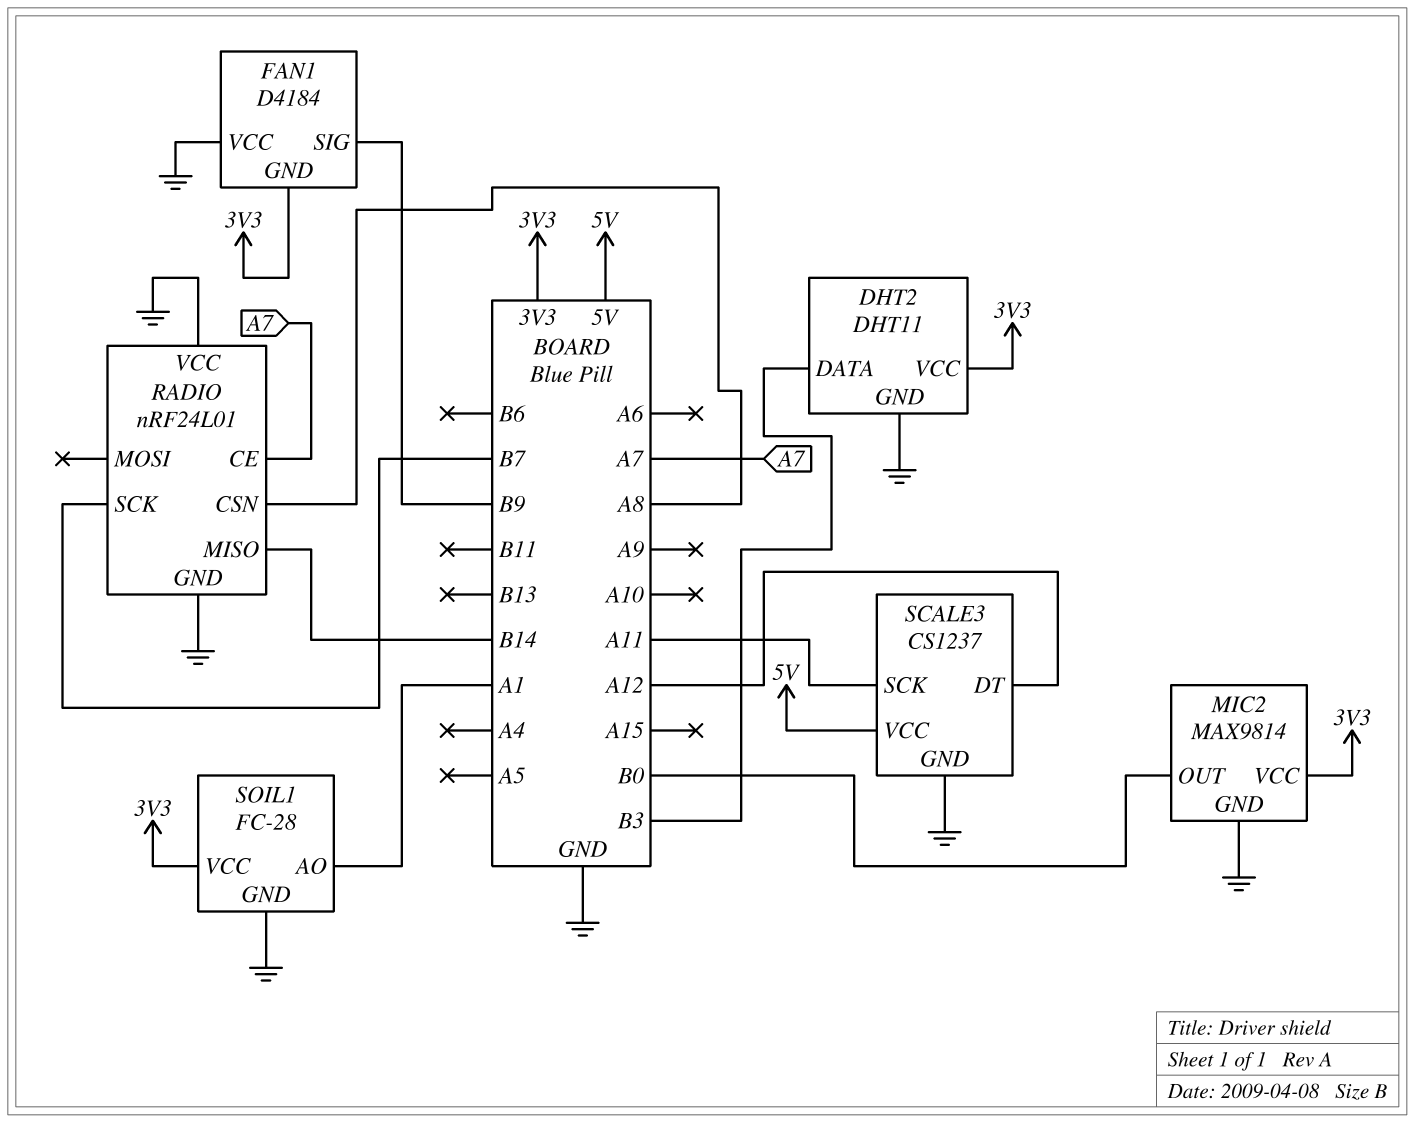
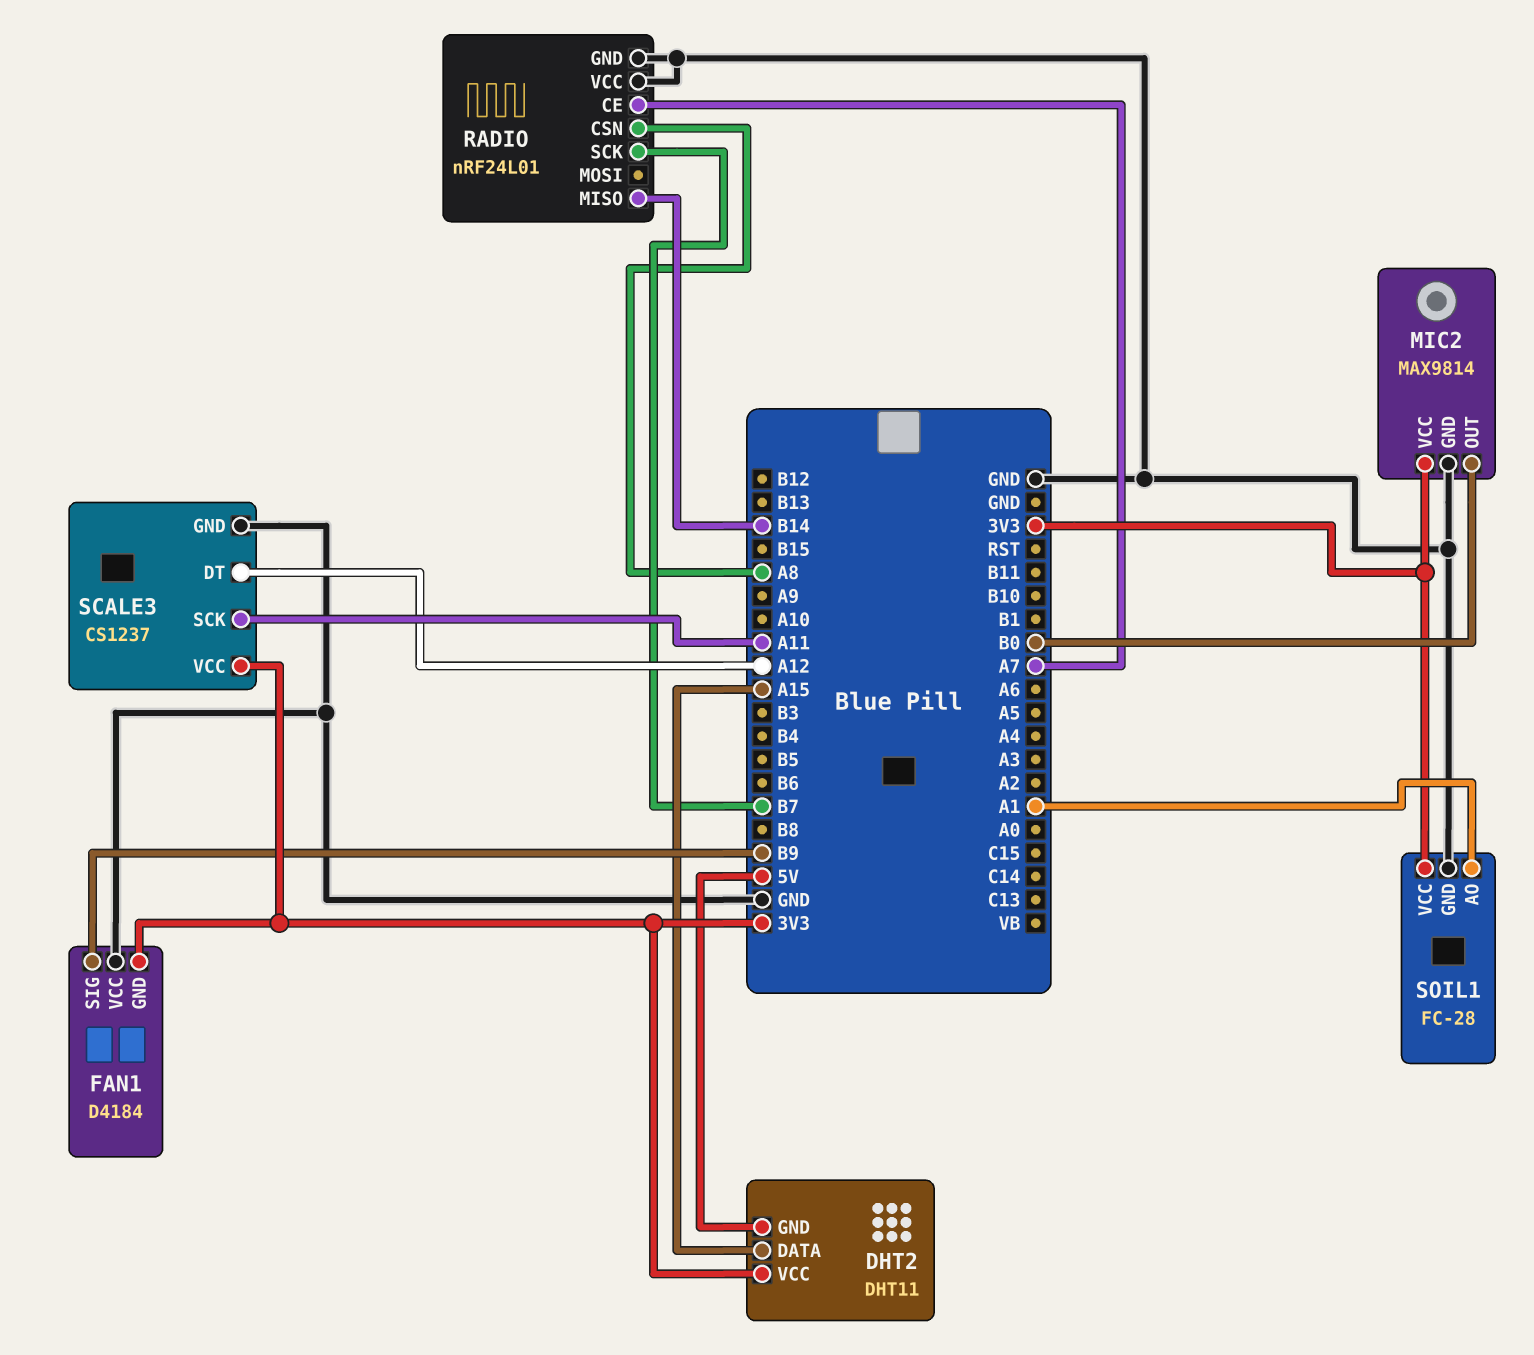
DHT2 pin DATA: B3 -> A15
DHT2 pin GND: GND -> 5V
SCALE3 pin VCC: 5V -> 3V3

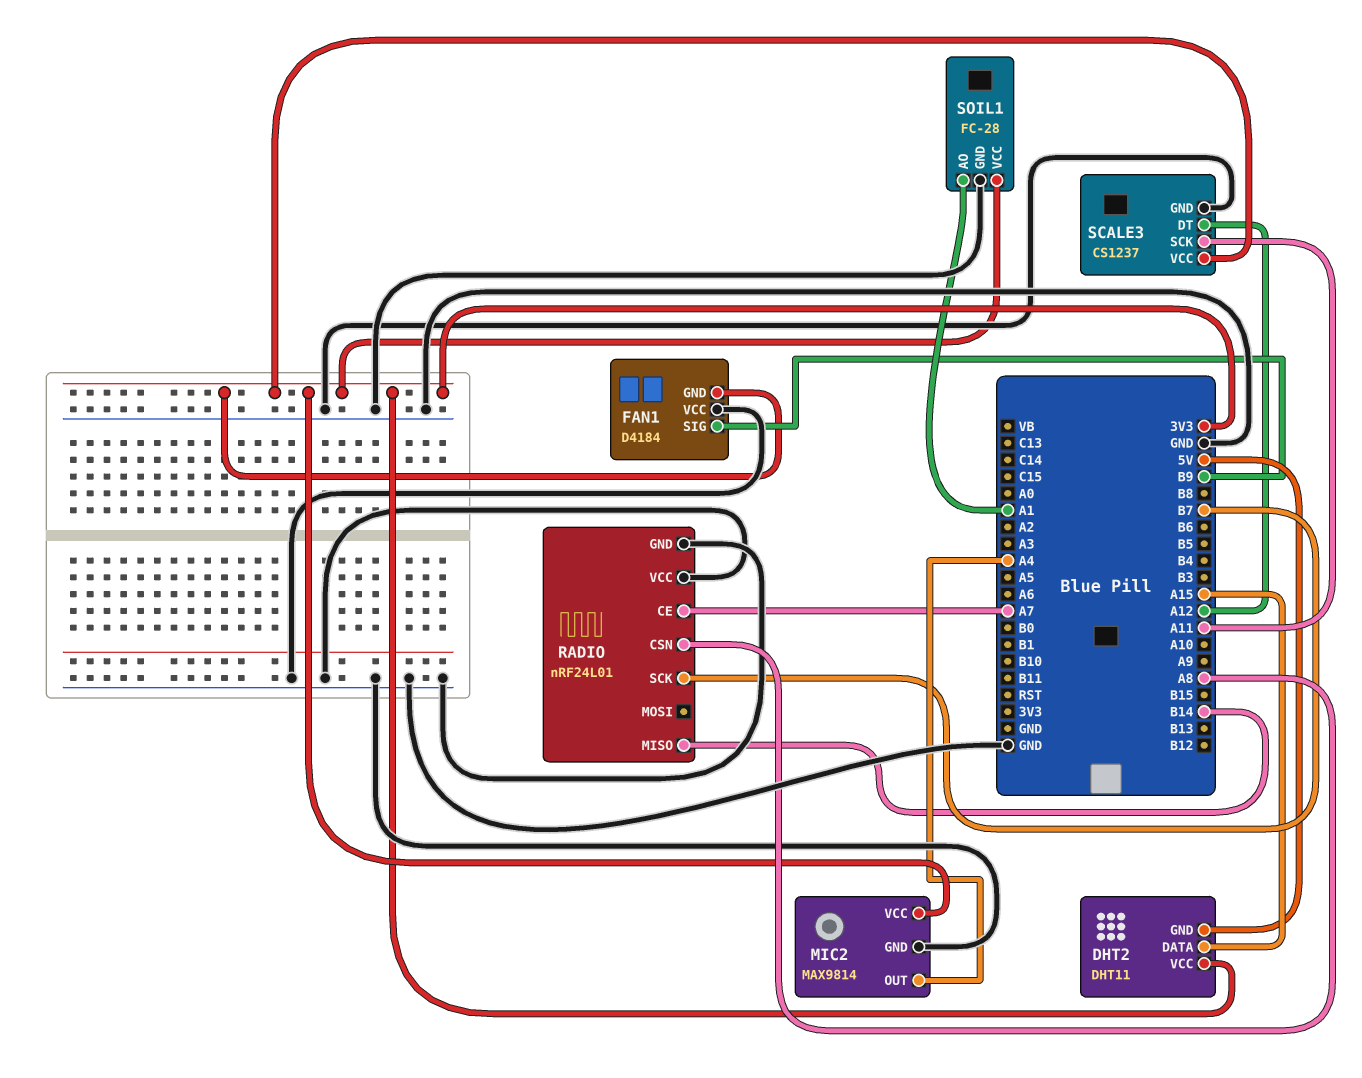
MIC2 pin OUT: B0 -> A4

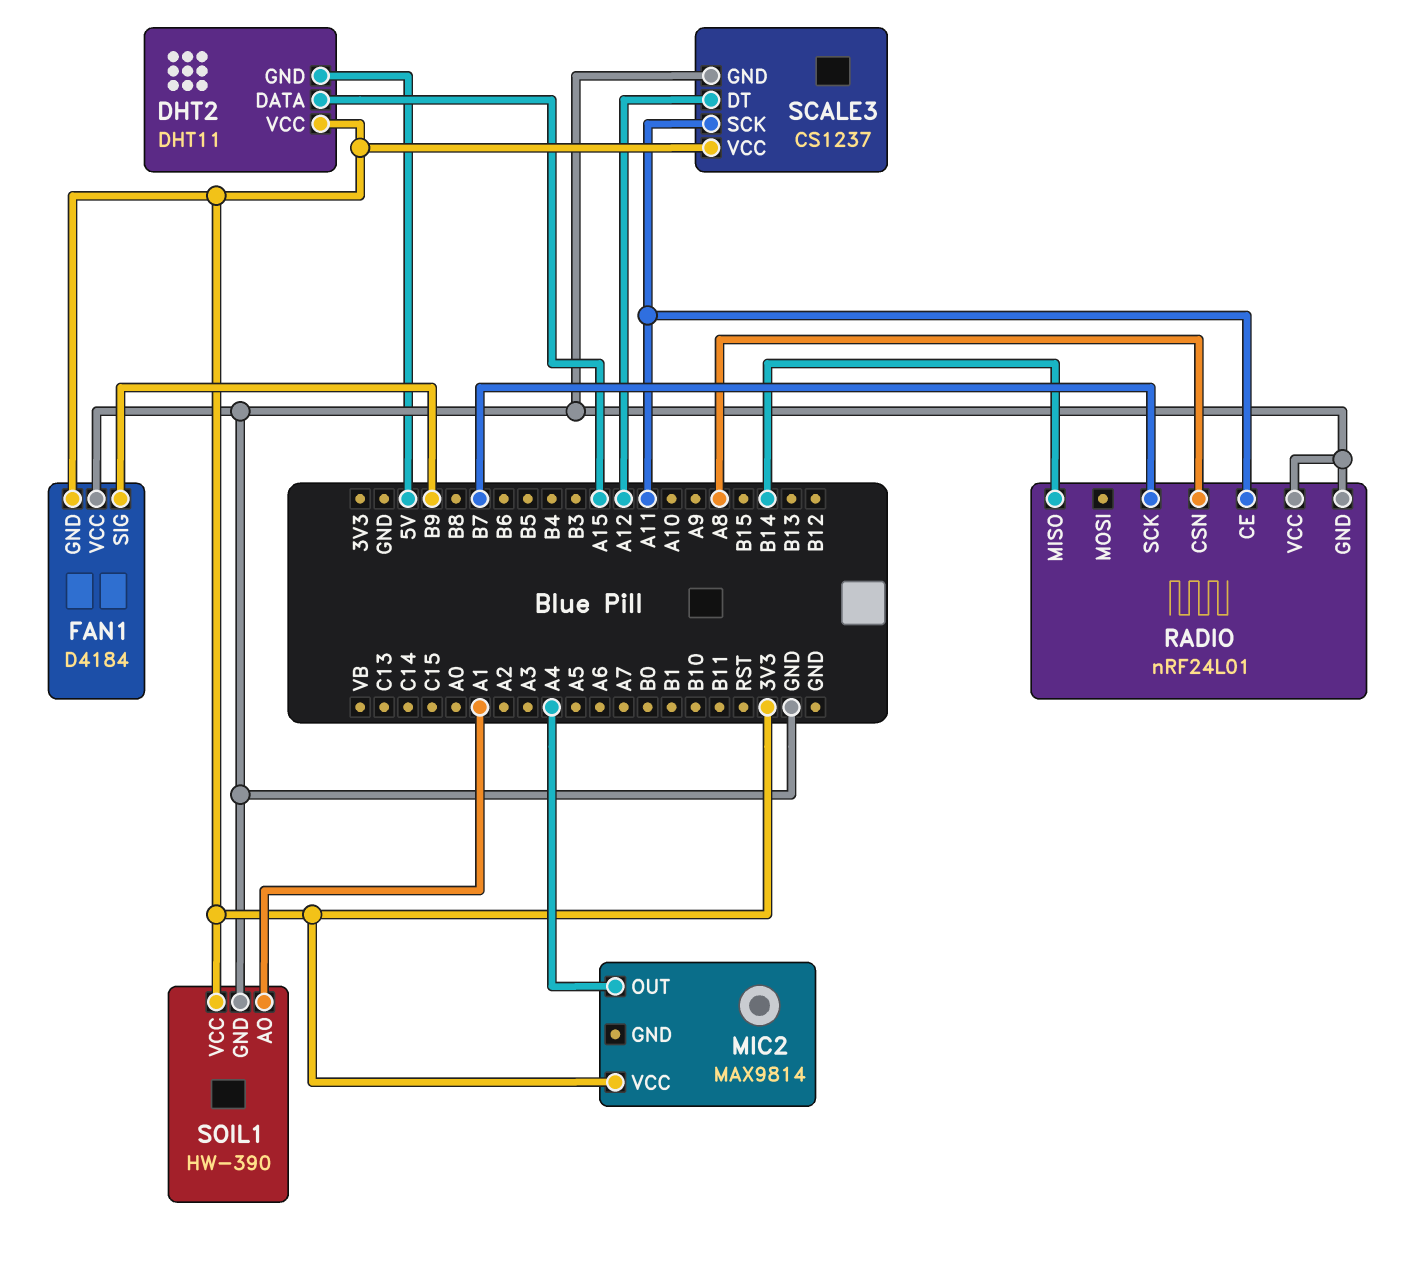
MIC2 pin GND: GND -> none
RADIO pin CE: A7 -> A11
SOIL1: FC-28 -> HW-390

